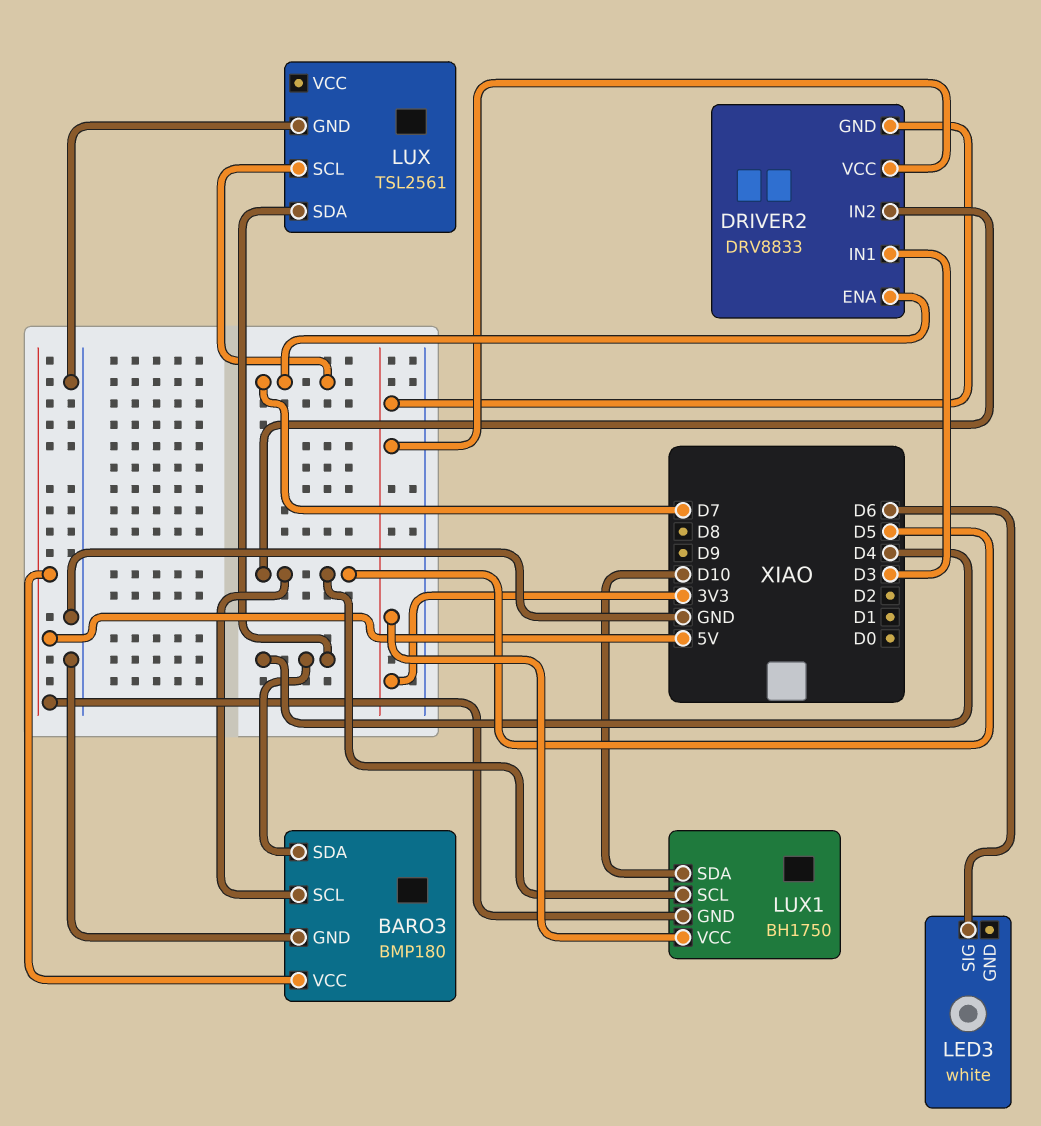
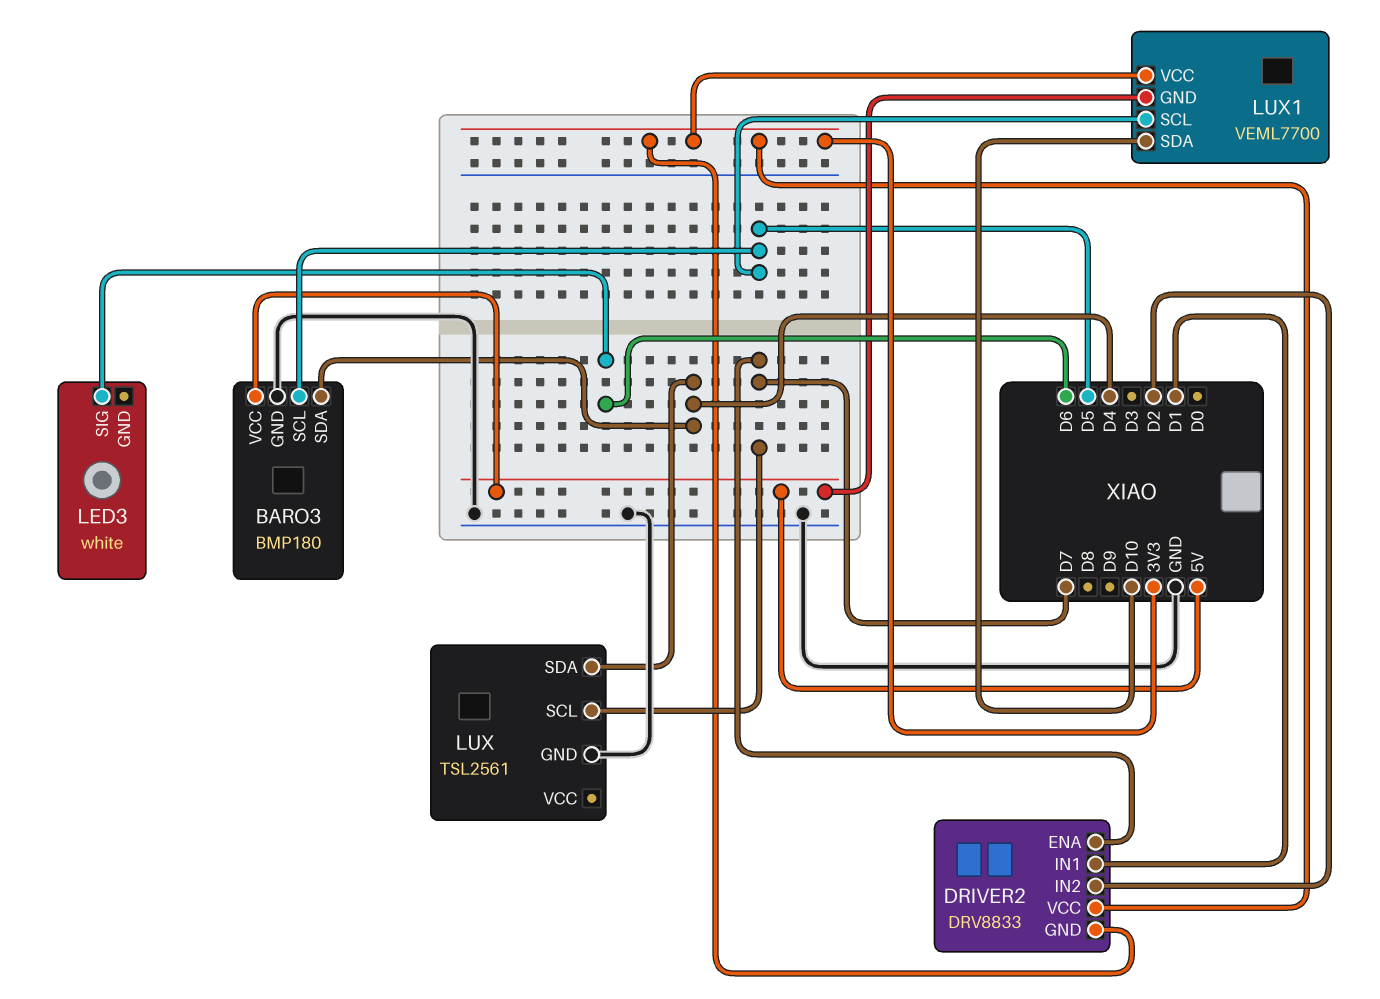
DRIVER2 pin IN1: D3 -> D1
DRIVER2 pin IN2: D5 -> D2
LUX1: BH1750 -> VEML7700

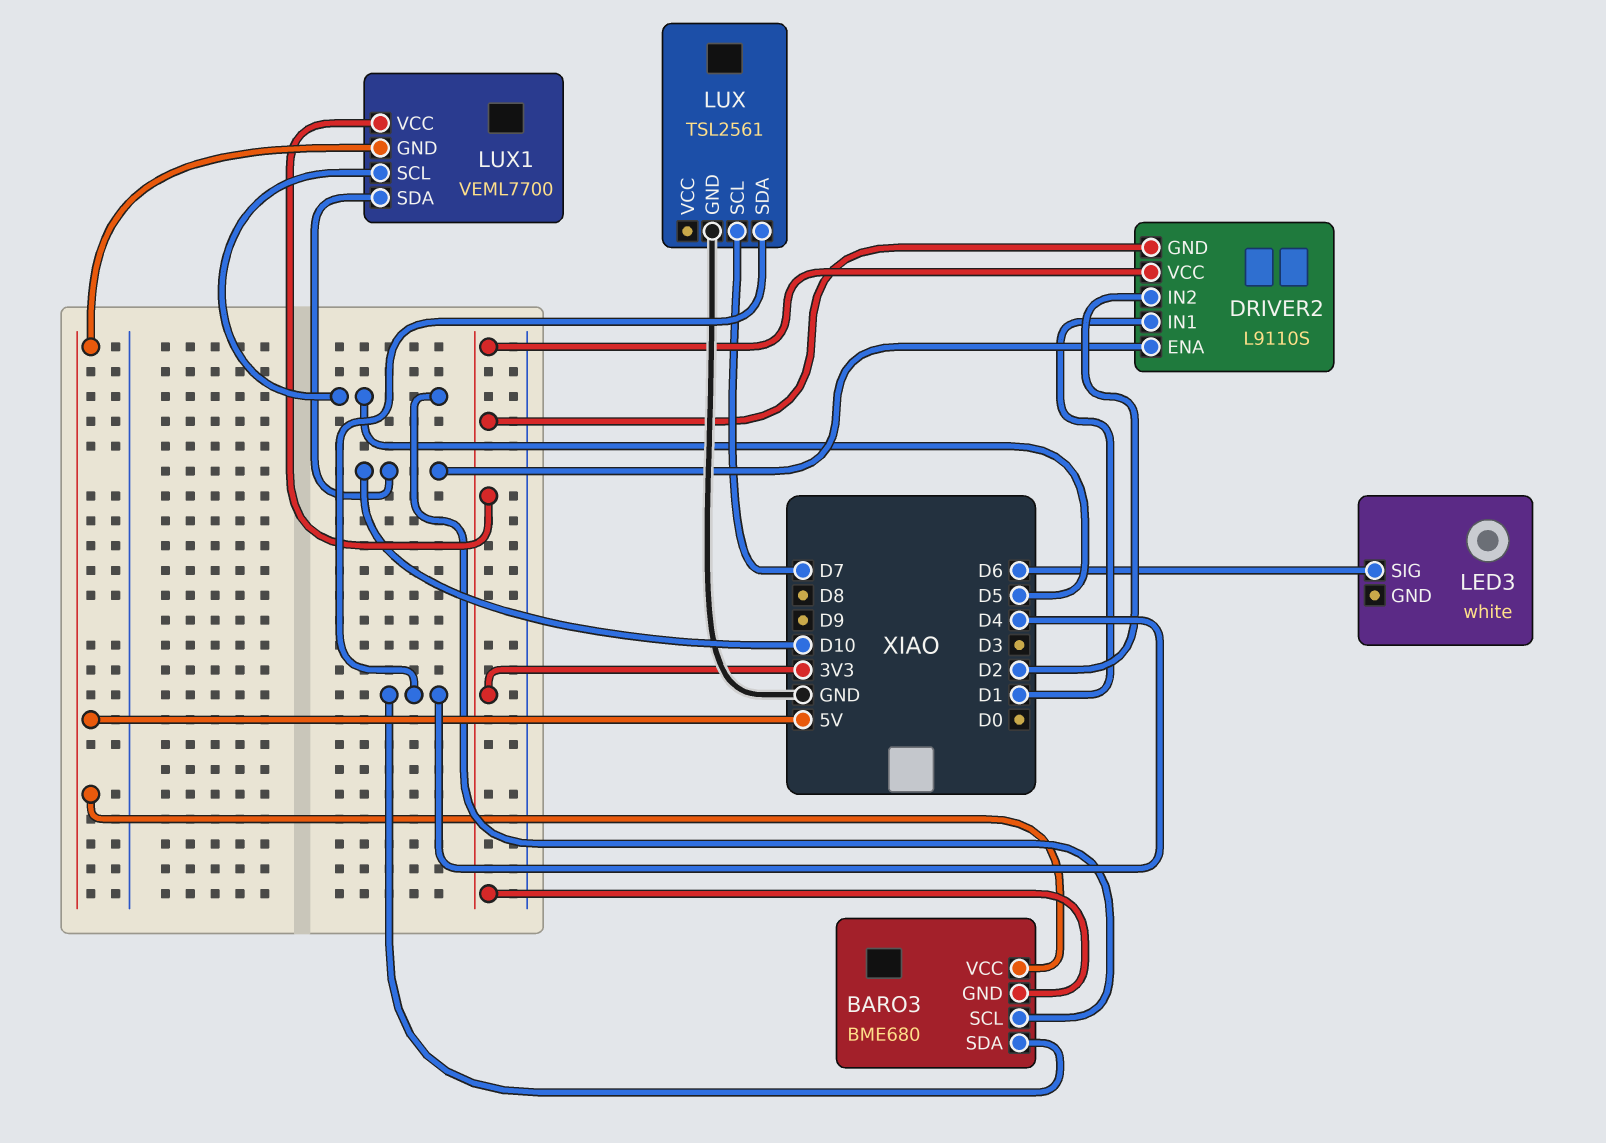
BARO3: BMP180 -> BME680
BARO3 pin GND: GND -> 3V3
DRIVER2: DRV8833 -> L9110S
DRIVER2 pin ENA: D7 -> D10

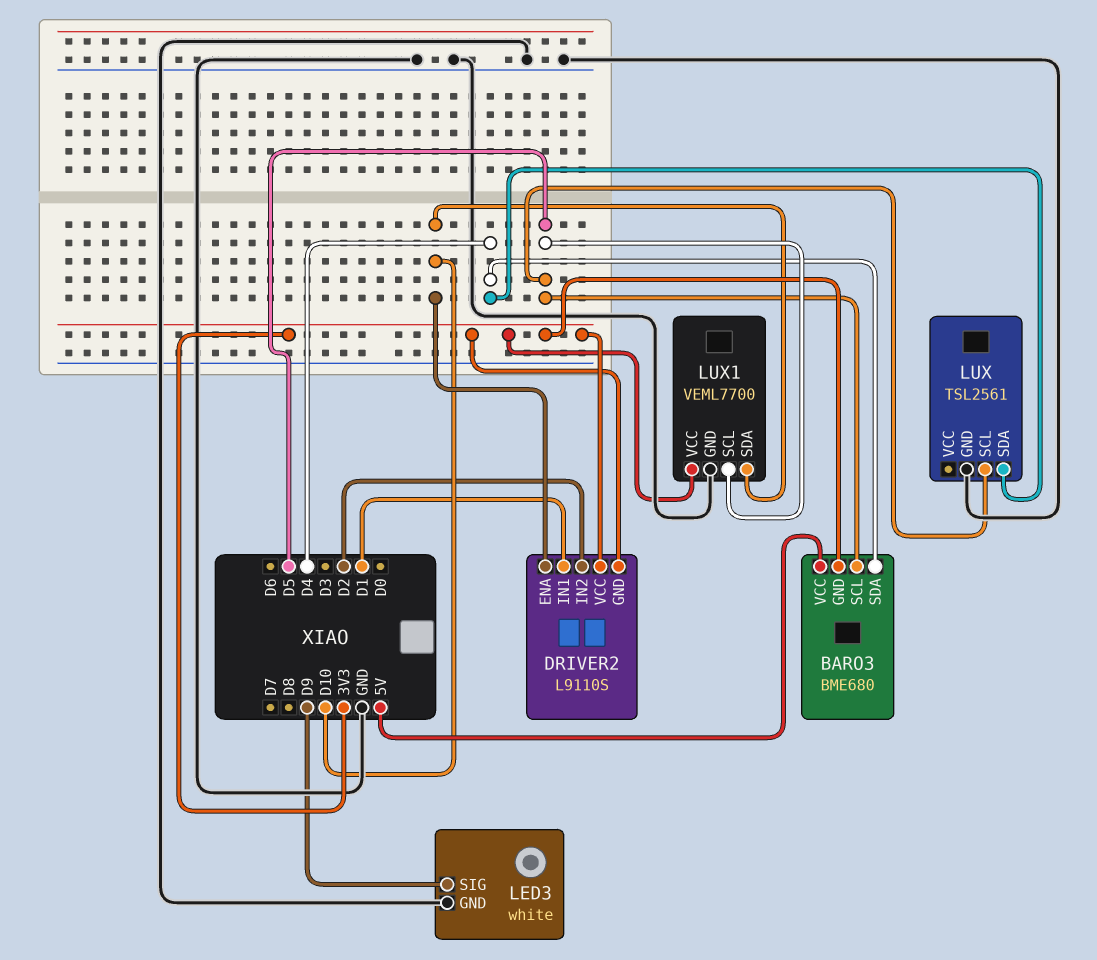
LED3 pin GND: none -> GND
LED3 pin SIG: D6 -> D9
LUX pin SCL: D7 -> D5
LUX1 pin GND: 5V -> GND

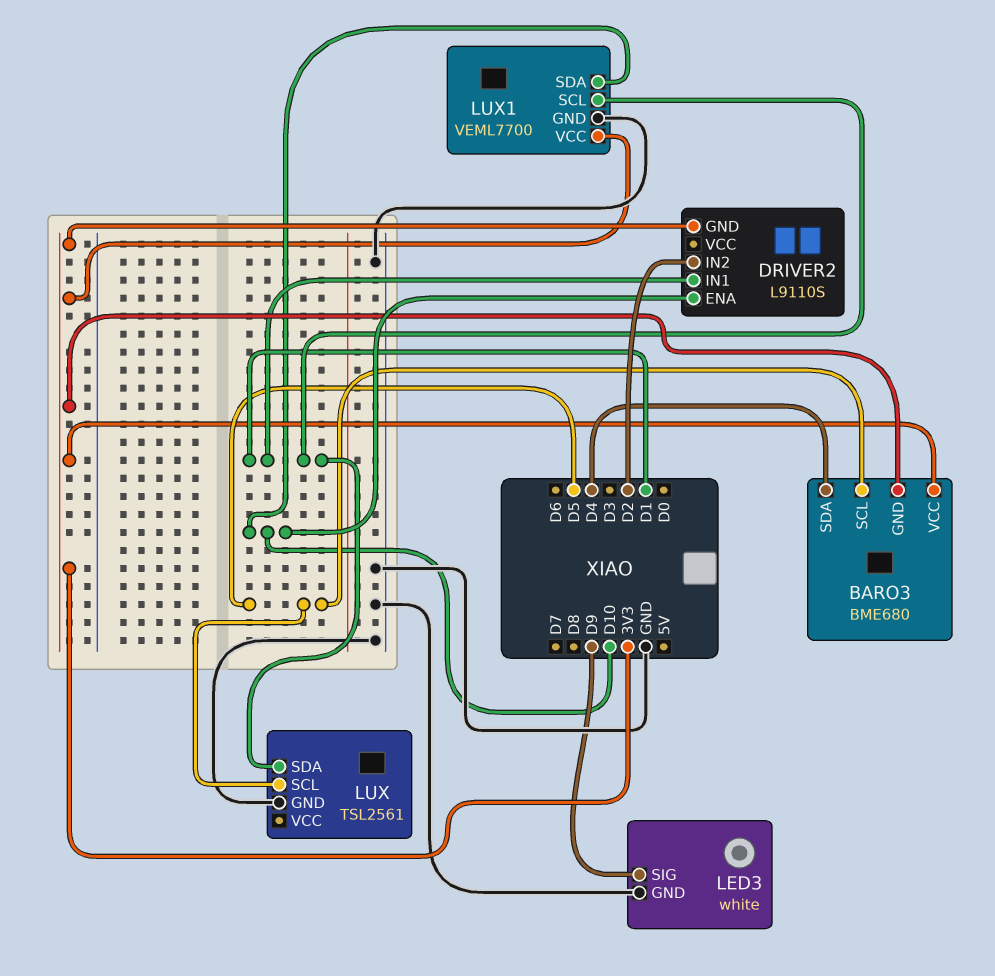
BARO3 pin VCC: 5V -> 3V3
DRIVER2 pin VCC: 3V3 -> none
LUX pin SDA: D4 -> D1
LUX1 pin SCL: D5 -> D1

